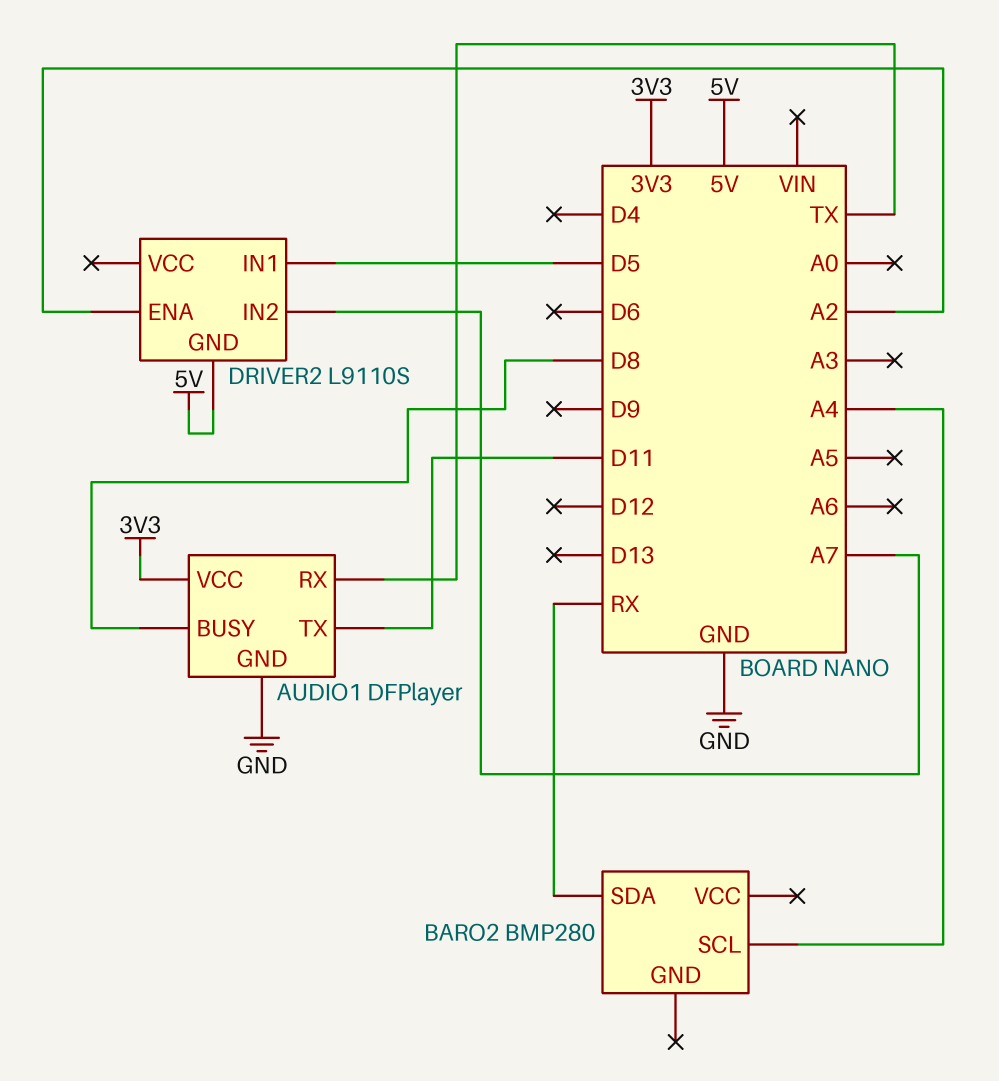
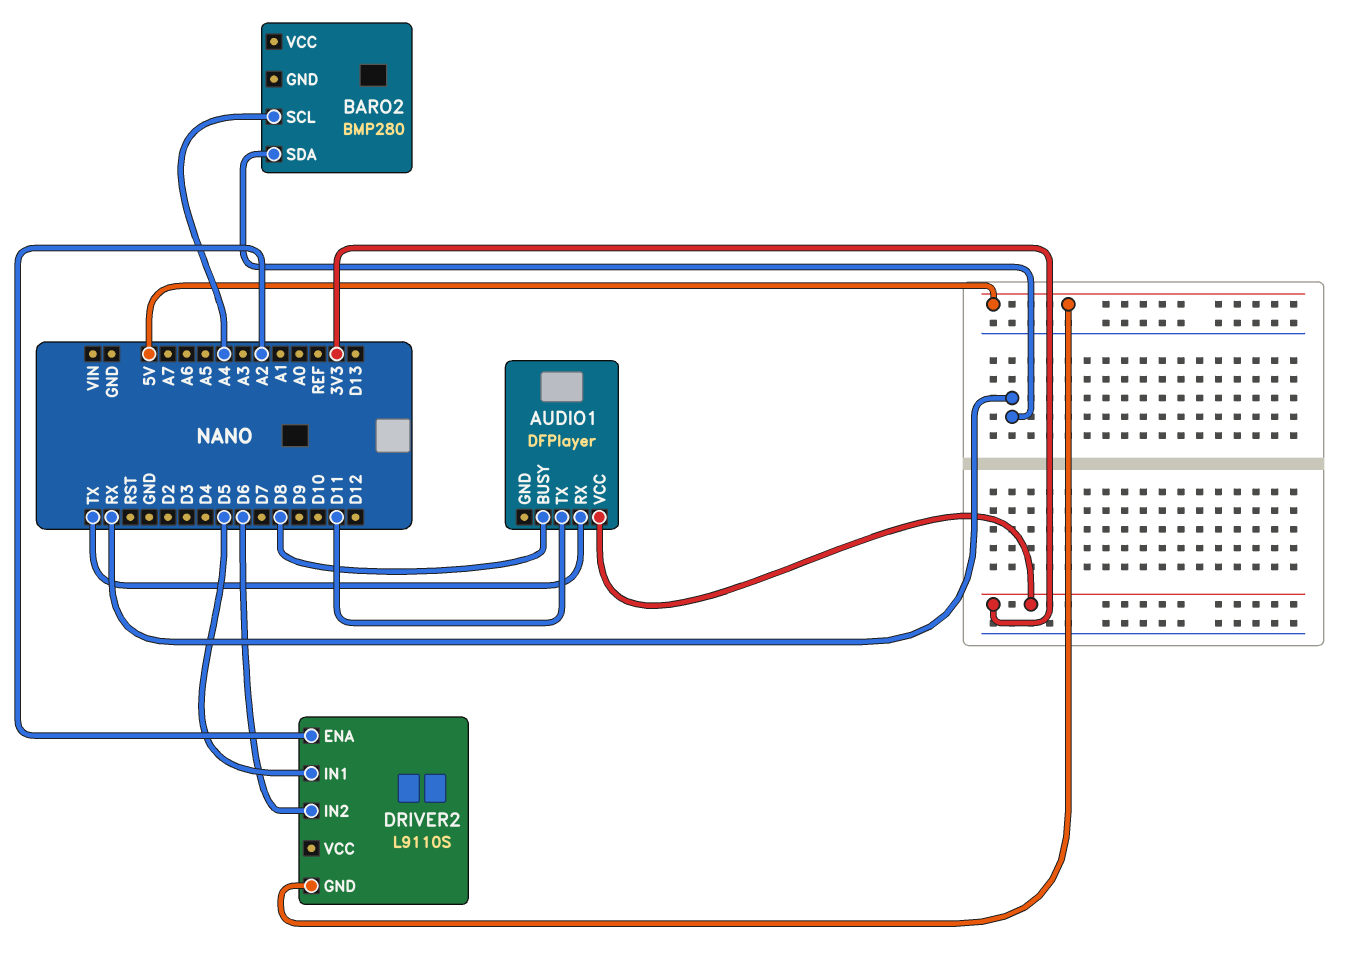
AUDIO1 pin GND: GND -> none
DRIVER2 pin IN2: A7 -> D6

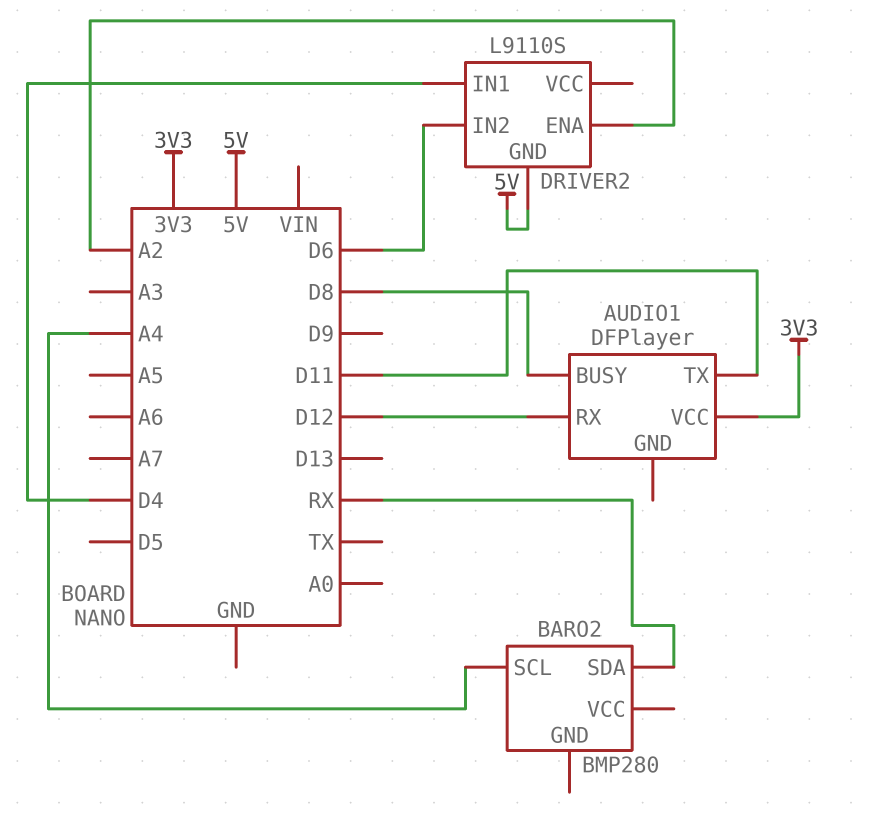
AUDIO1 pin RX: TX -> D12
DRIVER2 pin IN1: D5 -> D4

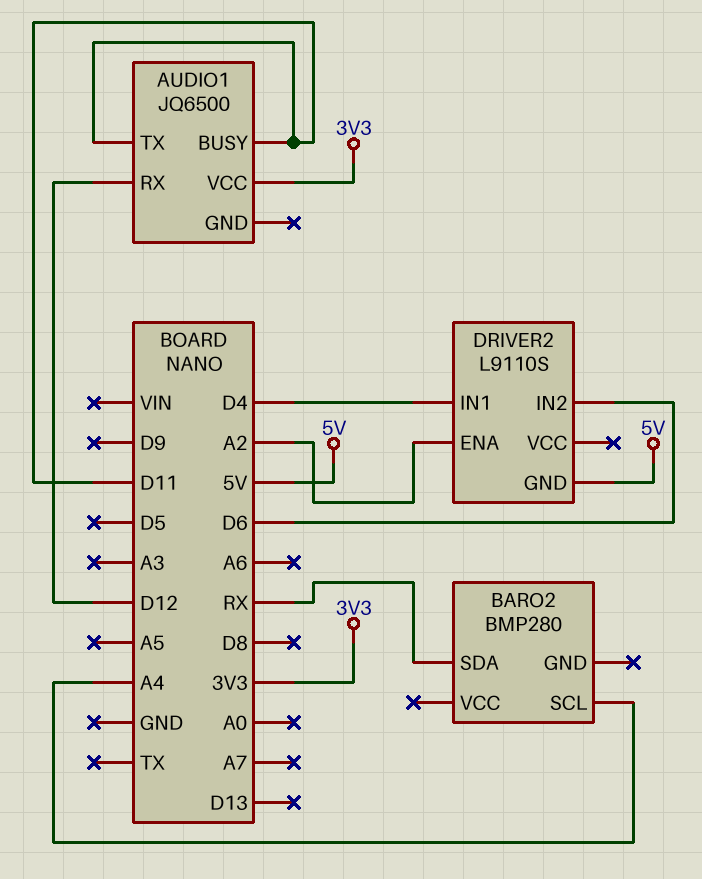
AUDIO1: DFPlayer -> JQ6500
AUDIO1 pin BUSY: D8 -> D11

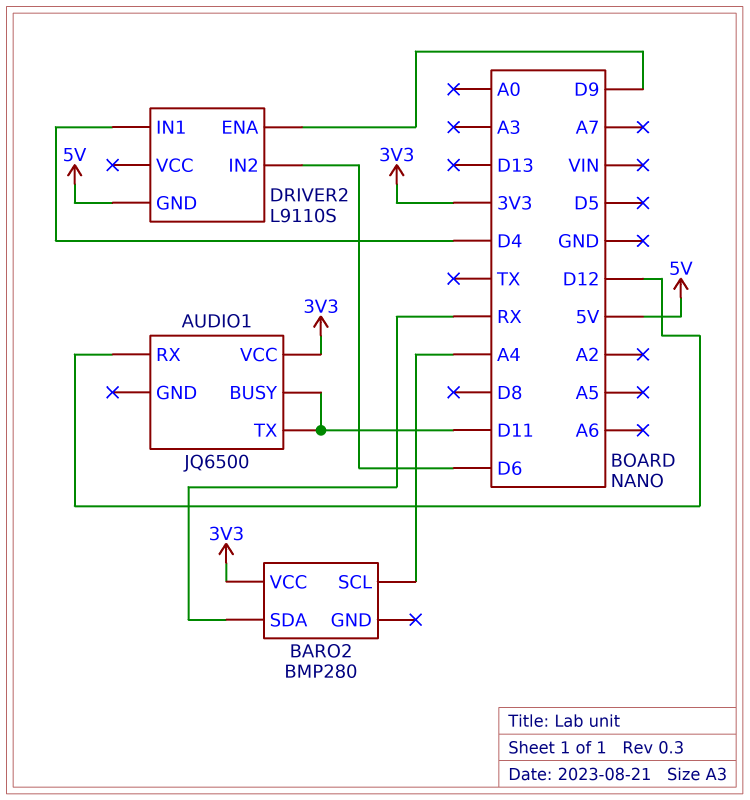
BARO2 pin VCC: none -> 3V3
DRIVER2 pin ENA: A2 -> D9

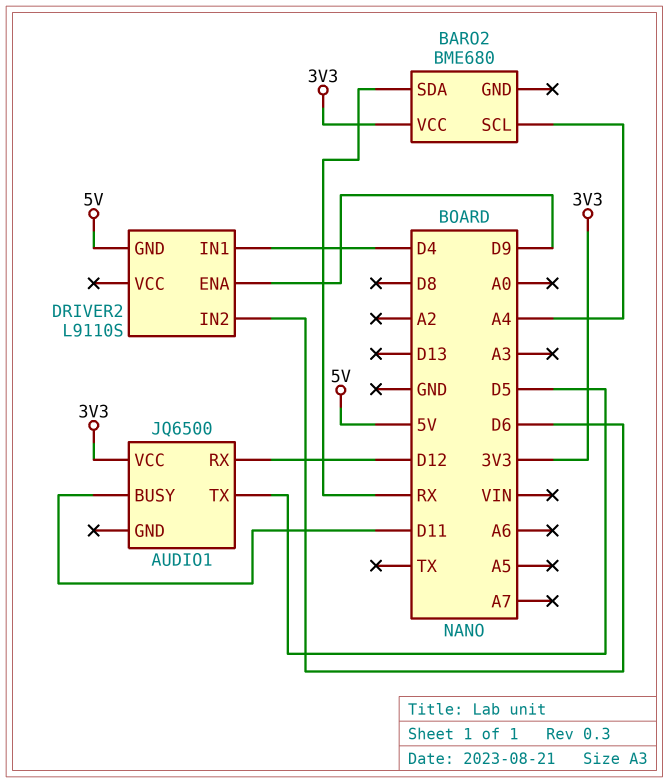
AUDIO1 pin TX: D11 -> D5
BARO2: BMP280 -> BME680

